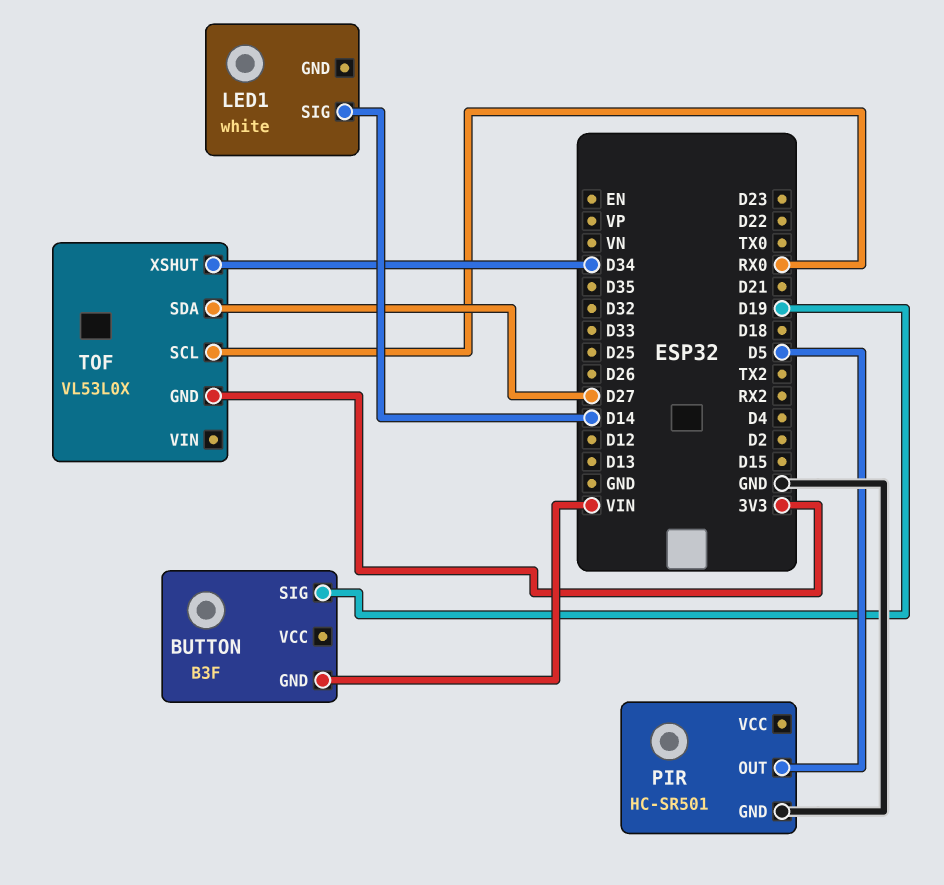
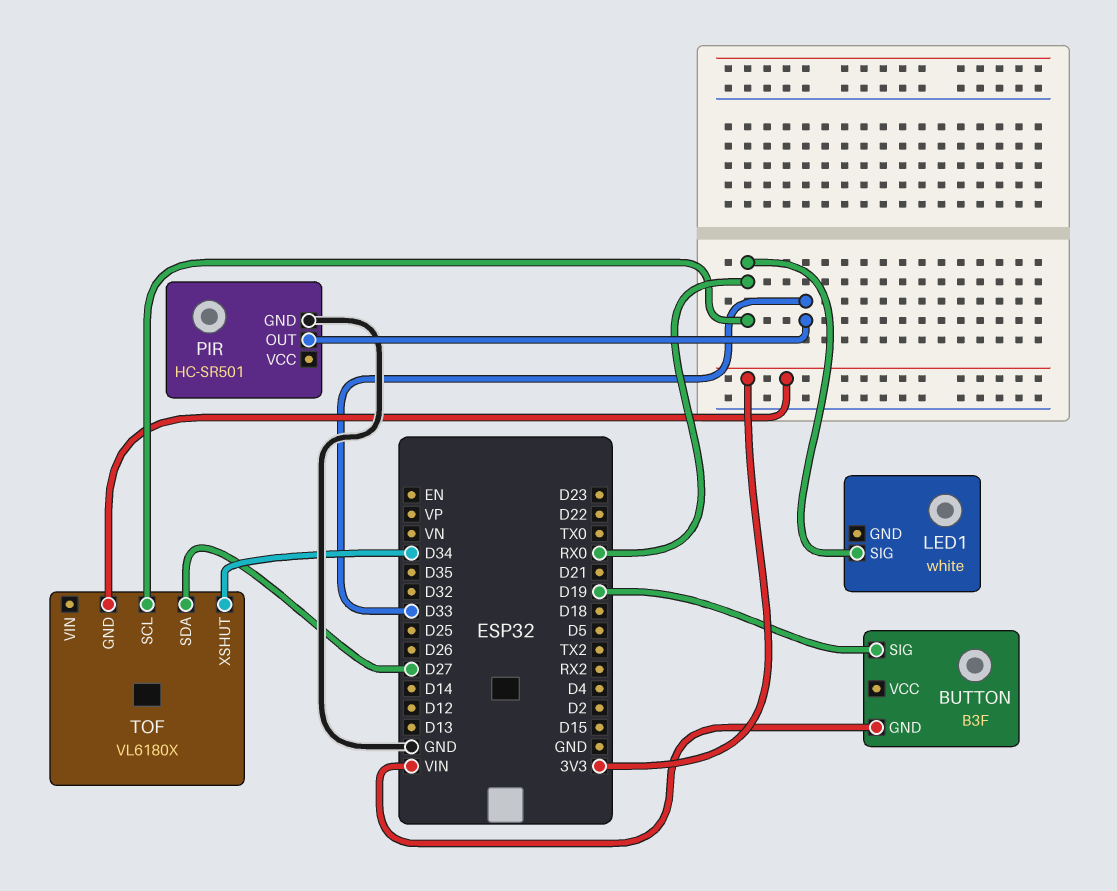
LED1 pin SIG: D14 -> RX0
PIR pin OUT: D5 -> D33
TOF: VL53L0X -> VL6180X

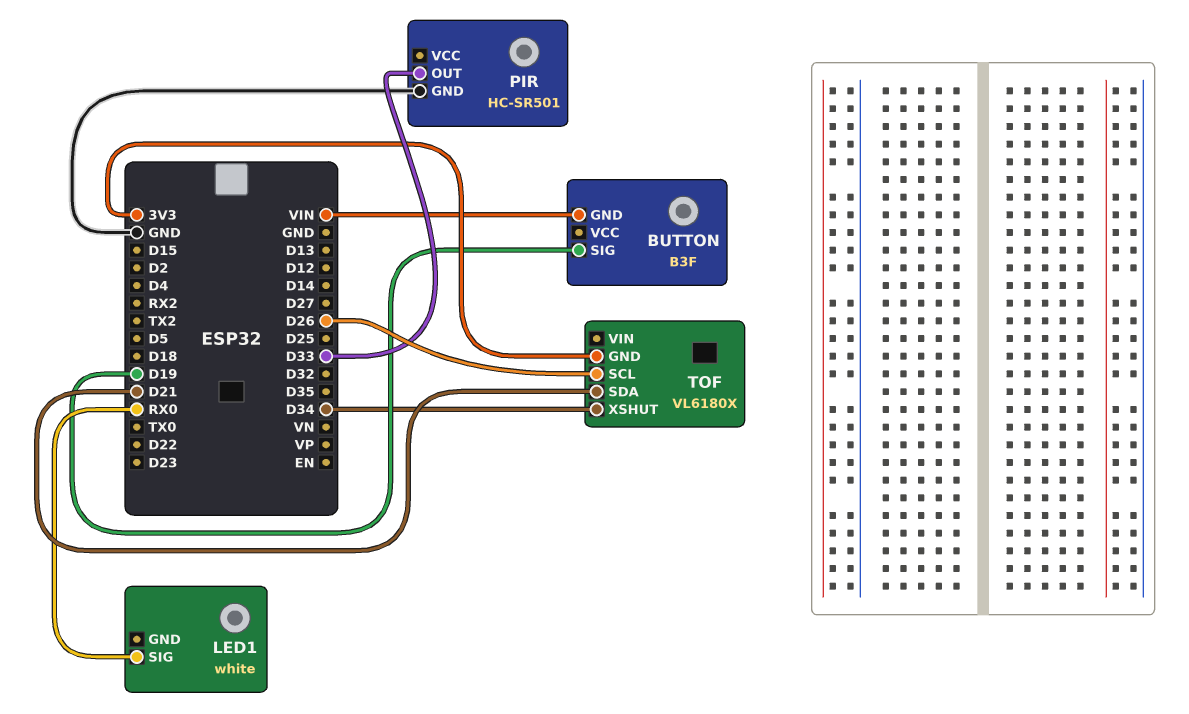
TOF pin SCL: RX0 -> D26
TOF pin SDA: D27 -> D21

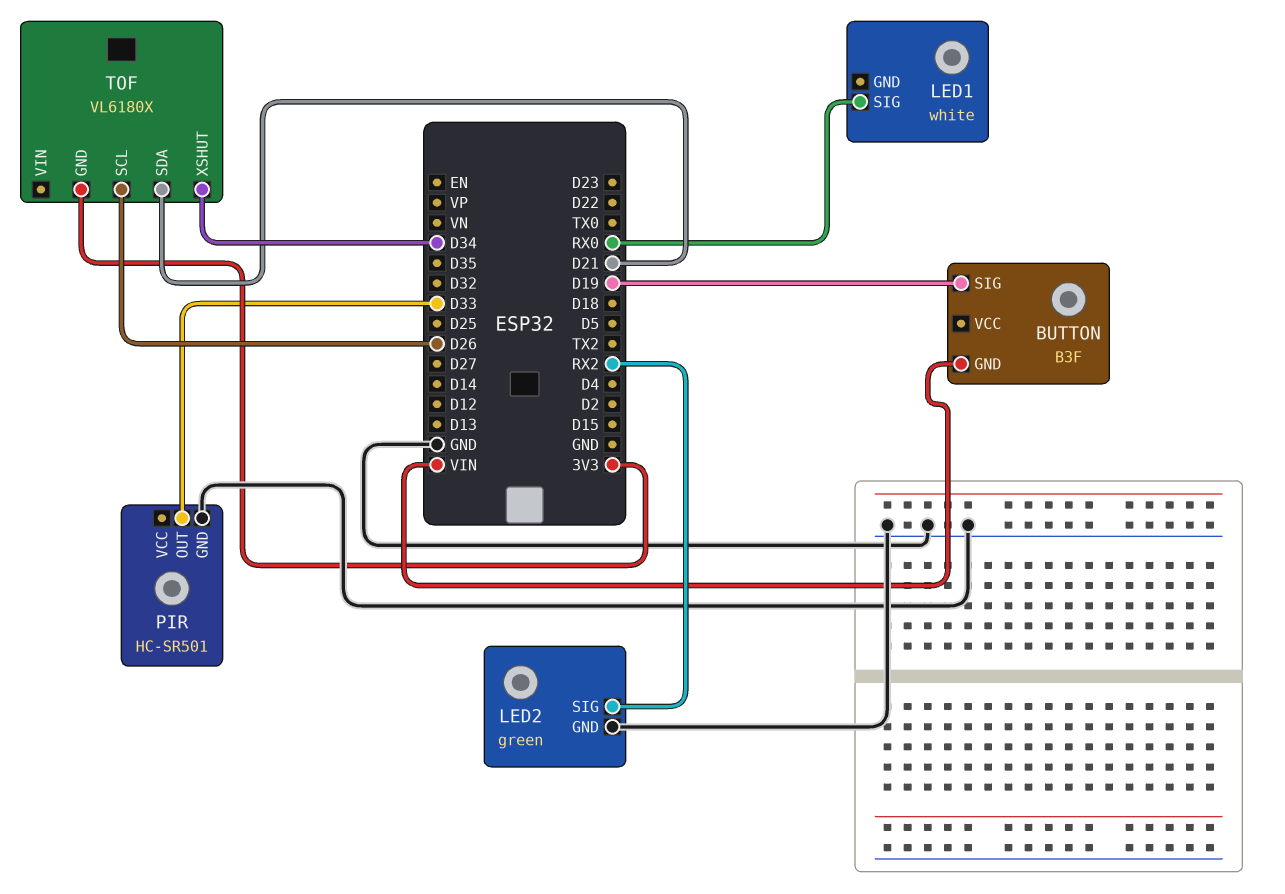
LED2: none -> green
LED2 pin GND: none -> GND
LED2 pin SIG: none -> RX2

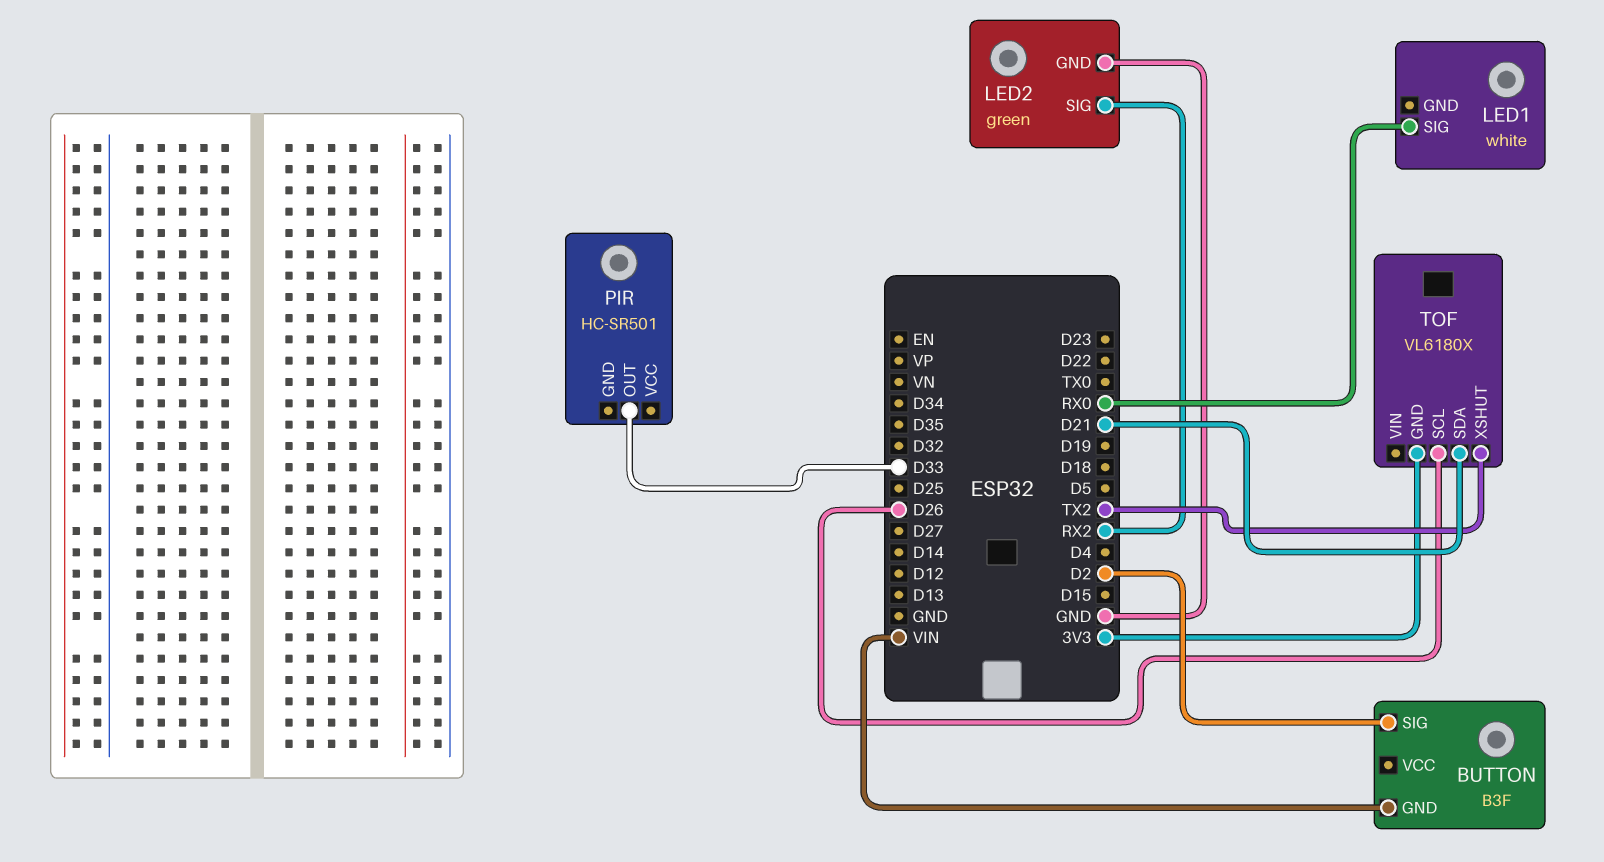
BUTTON pin SIG: D19 -> D2
PIR pin GND: GND -> none
TOF pin XSHUT: D34 -> TX2

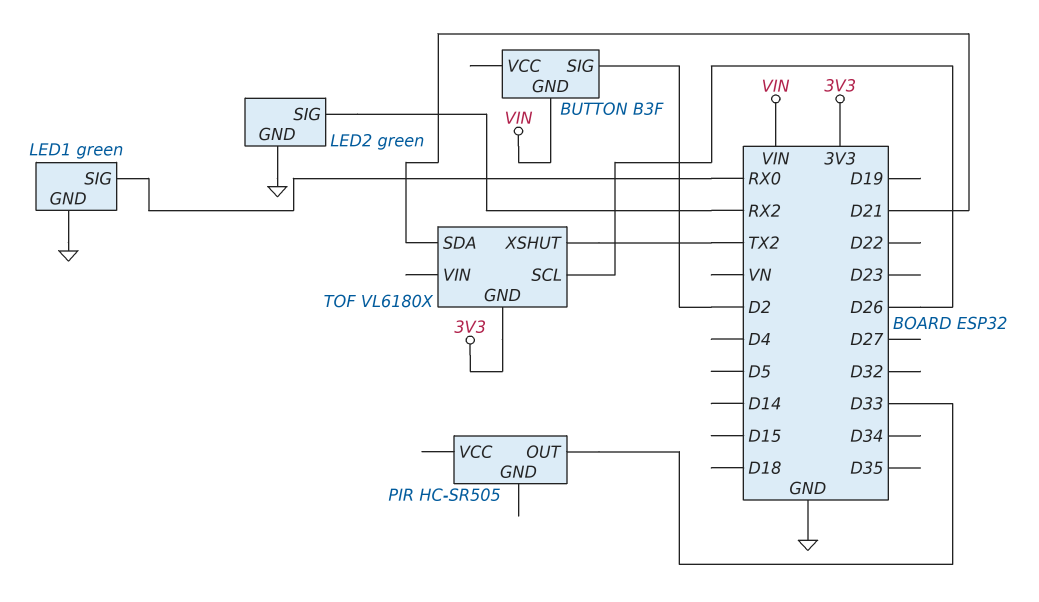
LED1: white -> green
LED1 pin GND: none -> GND
PIR: HC-SR501 -> HC-SR505

